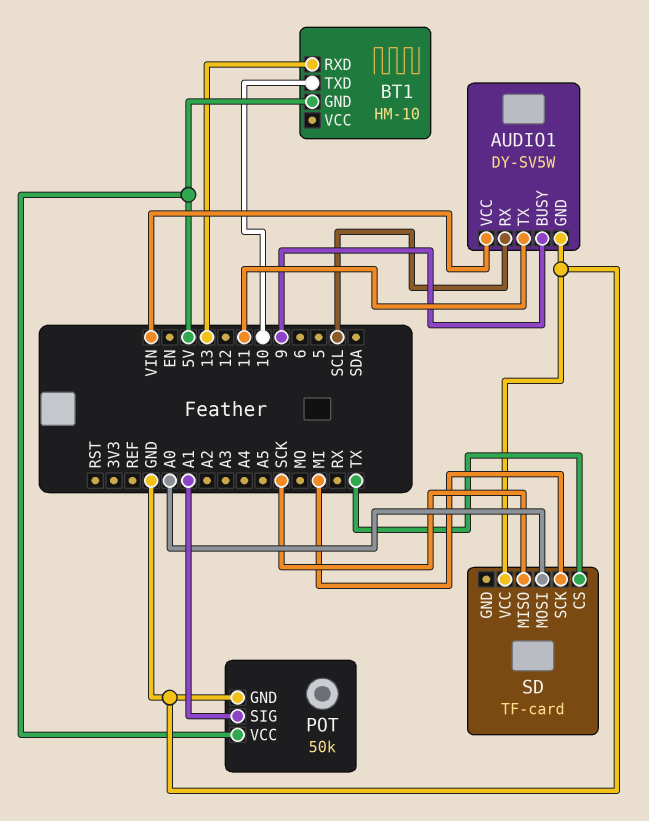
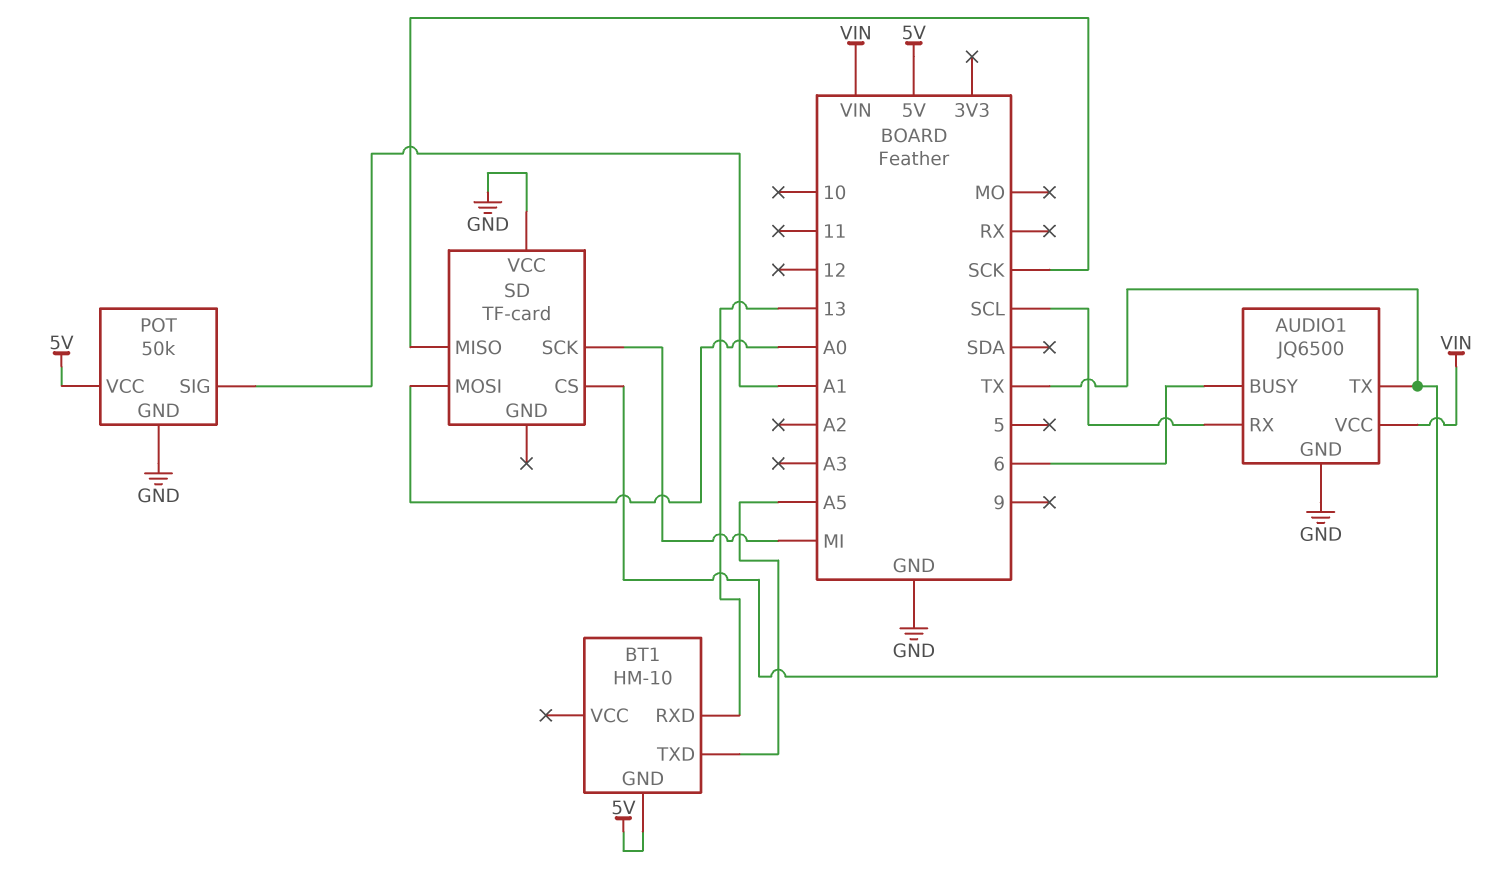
AUDIO1: DY-SV5W -> JQ6500
AUDIO1 pin BUSY: 9 -> 6
AUDIO1 pin TX: 11 -> TX
BT1 pin TXD: 10 -> A5

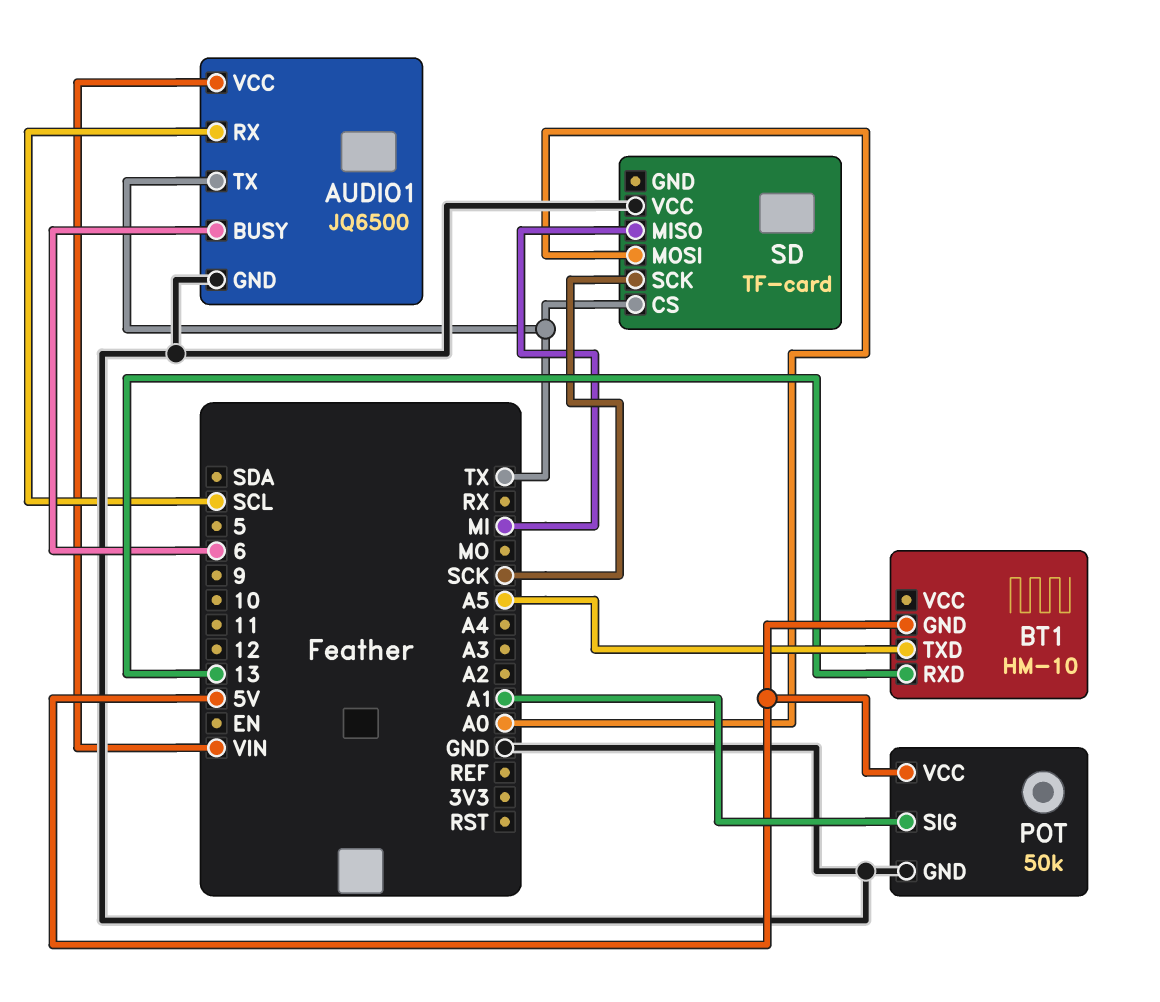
SD pin MISO: SCK -> MI
SD pin SCK: MI -> SCK

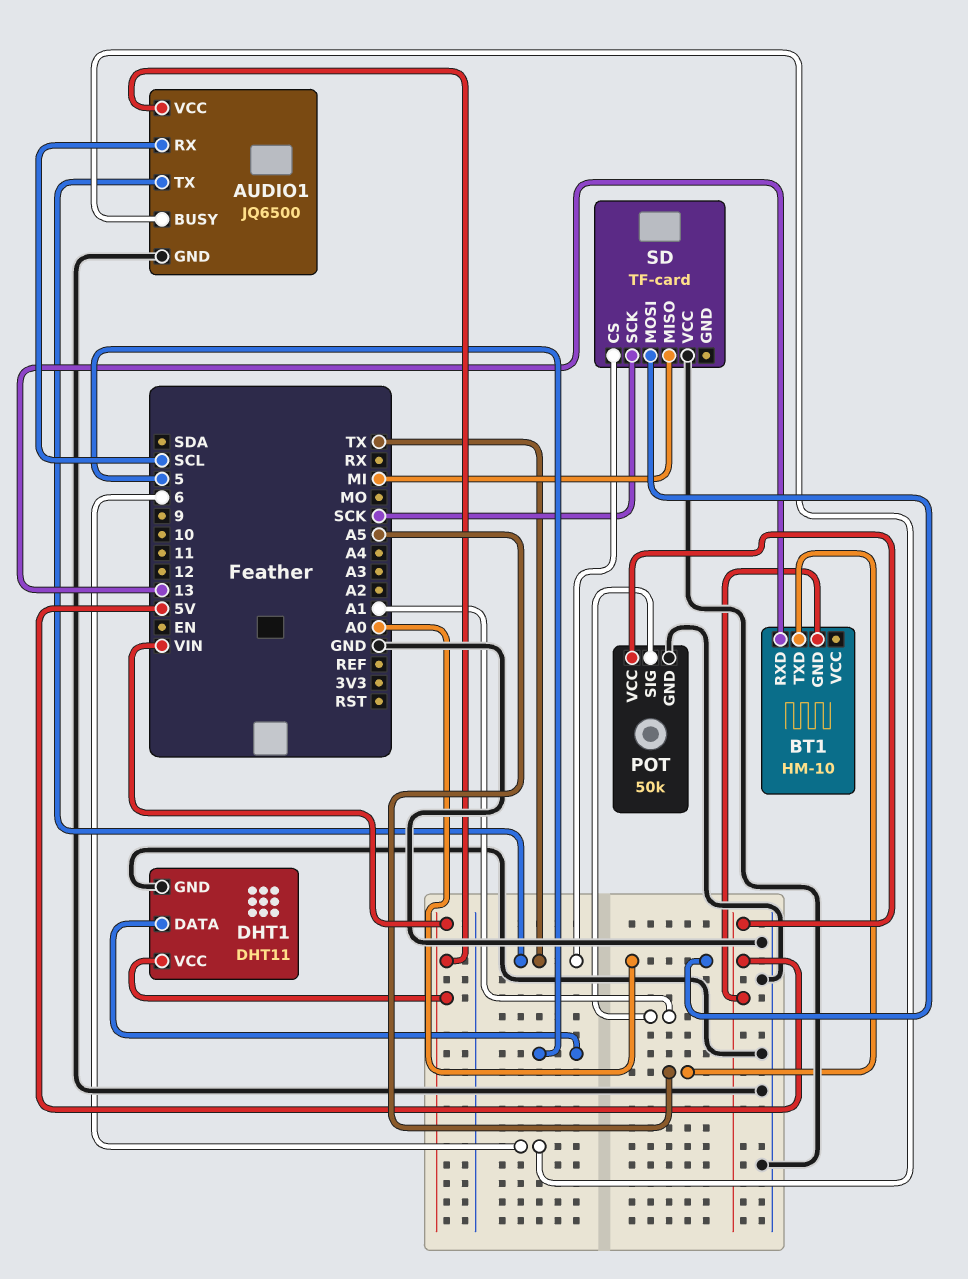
DHT1: none -> DHT11
DHT1 pin DATA: none -> 5
DHT1 pin GND: none -> GND
DHT1 pin VCC: none -> VIN

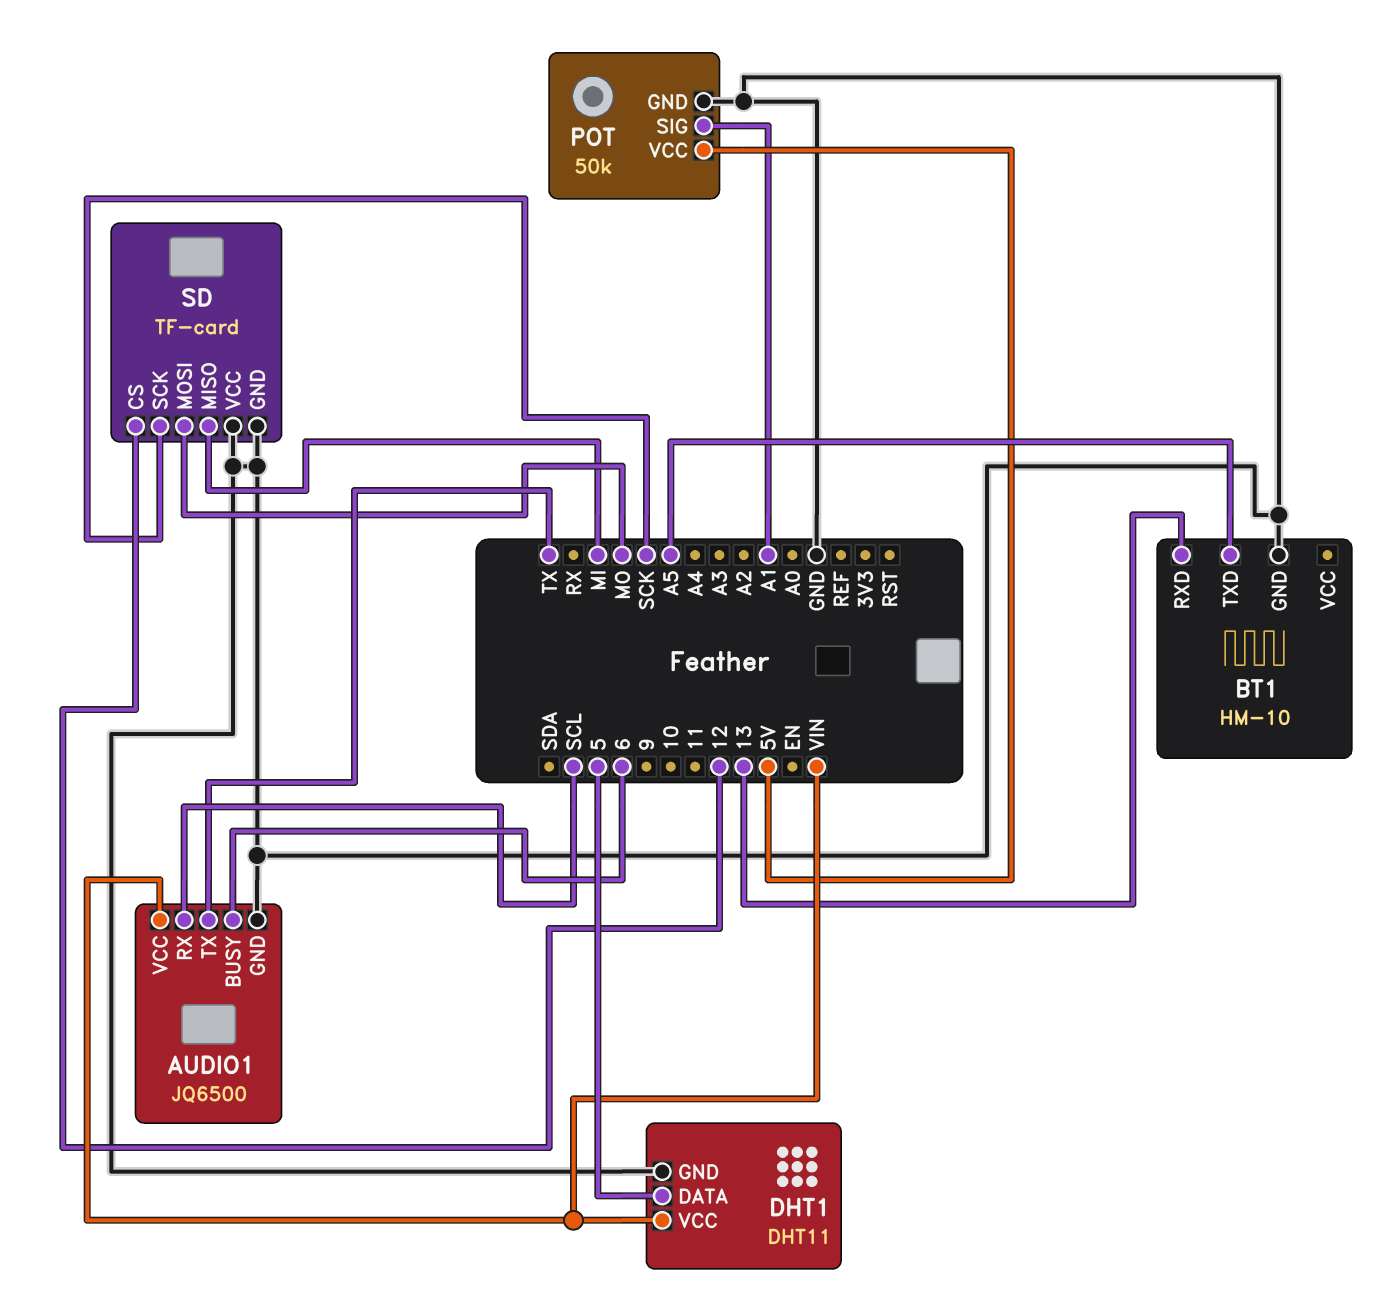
BT1 pin GND: 5V -> GND
SD pin CS: TX -> 12
SD pin GND: none -> GND
SD pin MOSI: A0 -> MO

